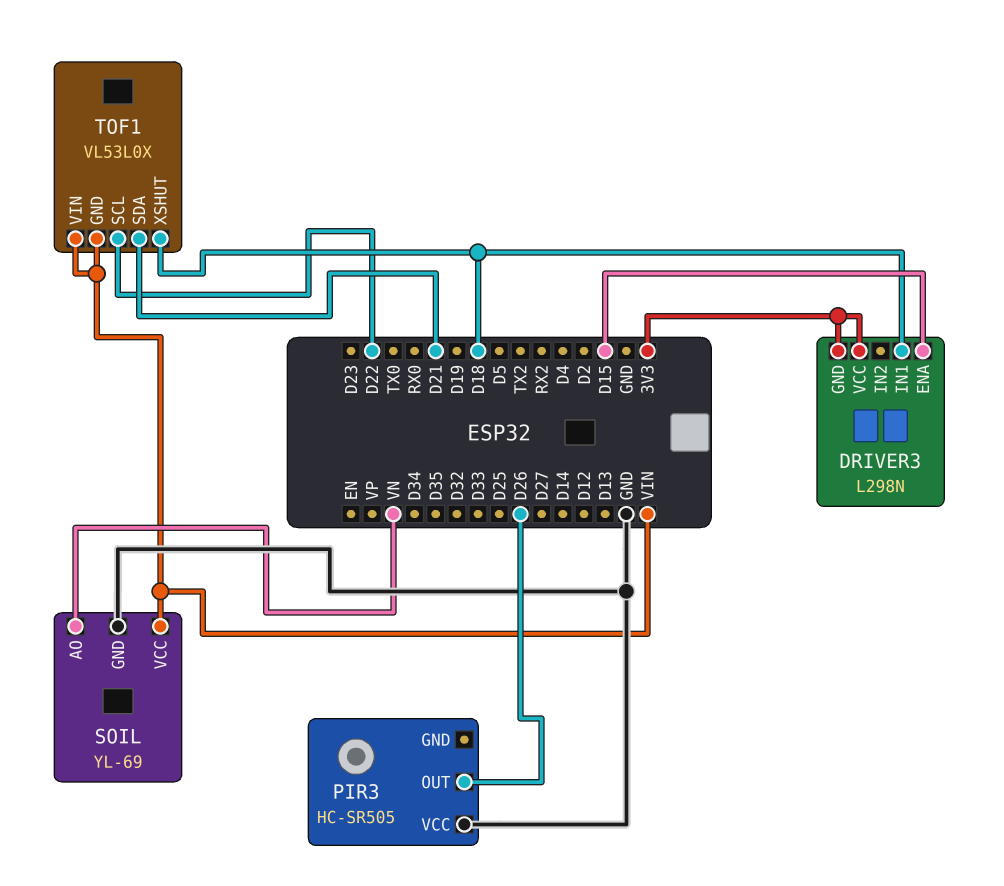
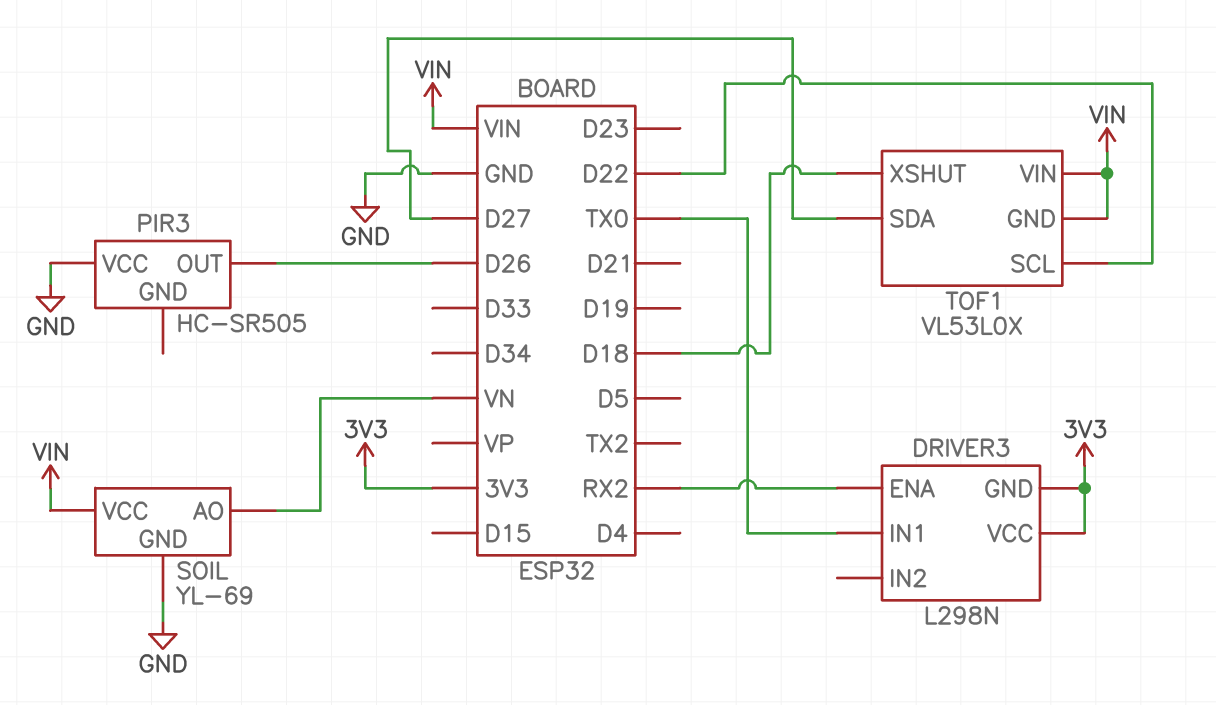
DRIVER3 pin ENA: D15 -> RX2
DRIVER3 pin IN1: D18 -> TX0
TOF1 pin SDA: D21 -> D27

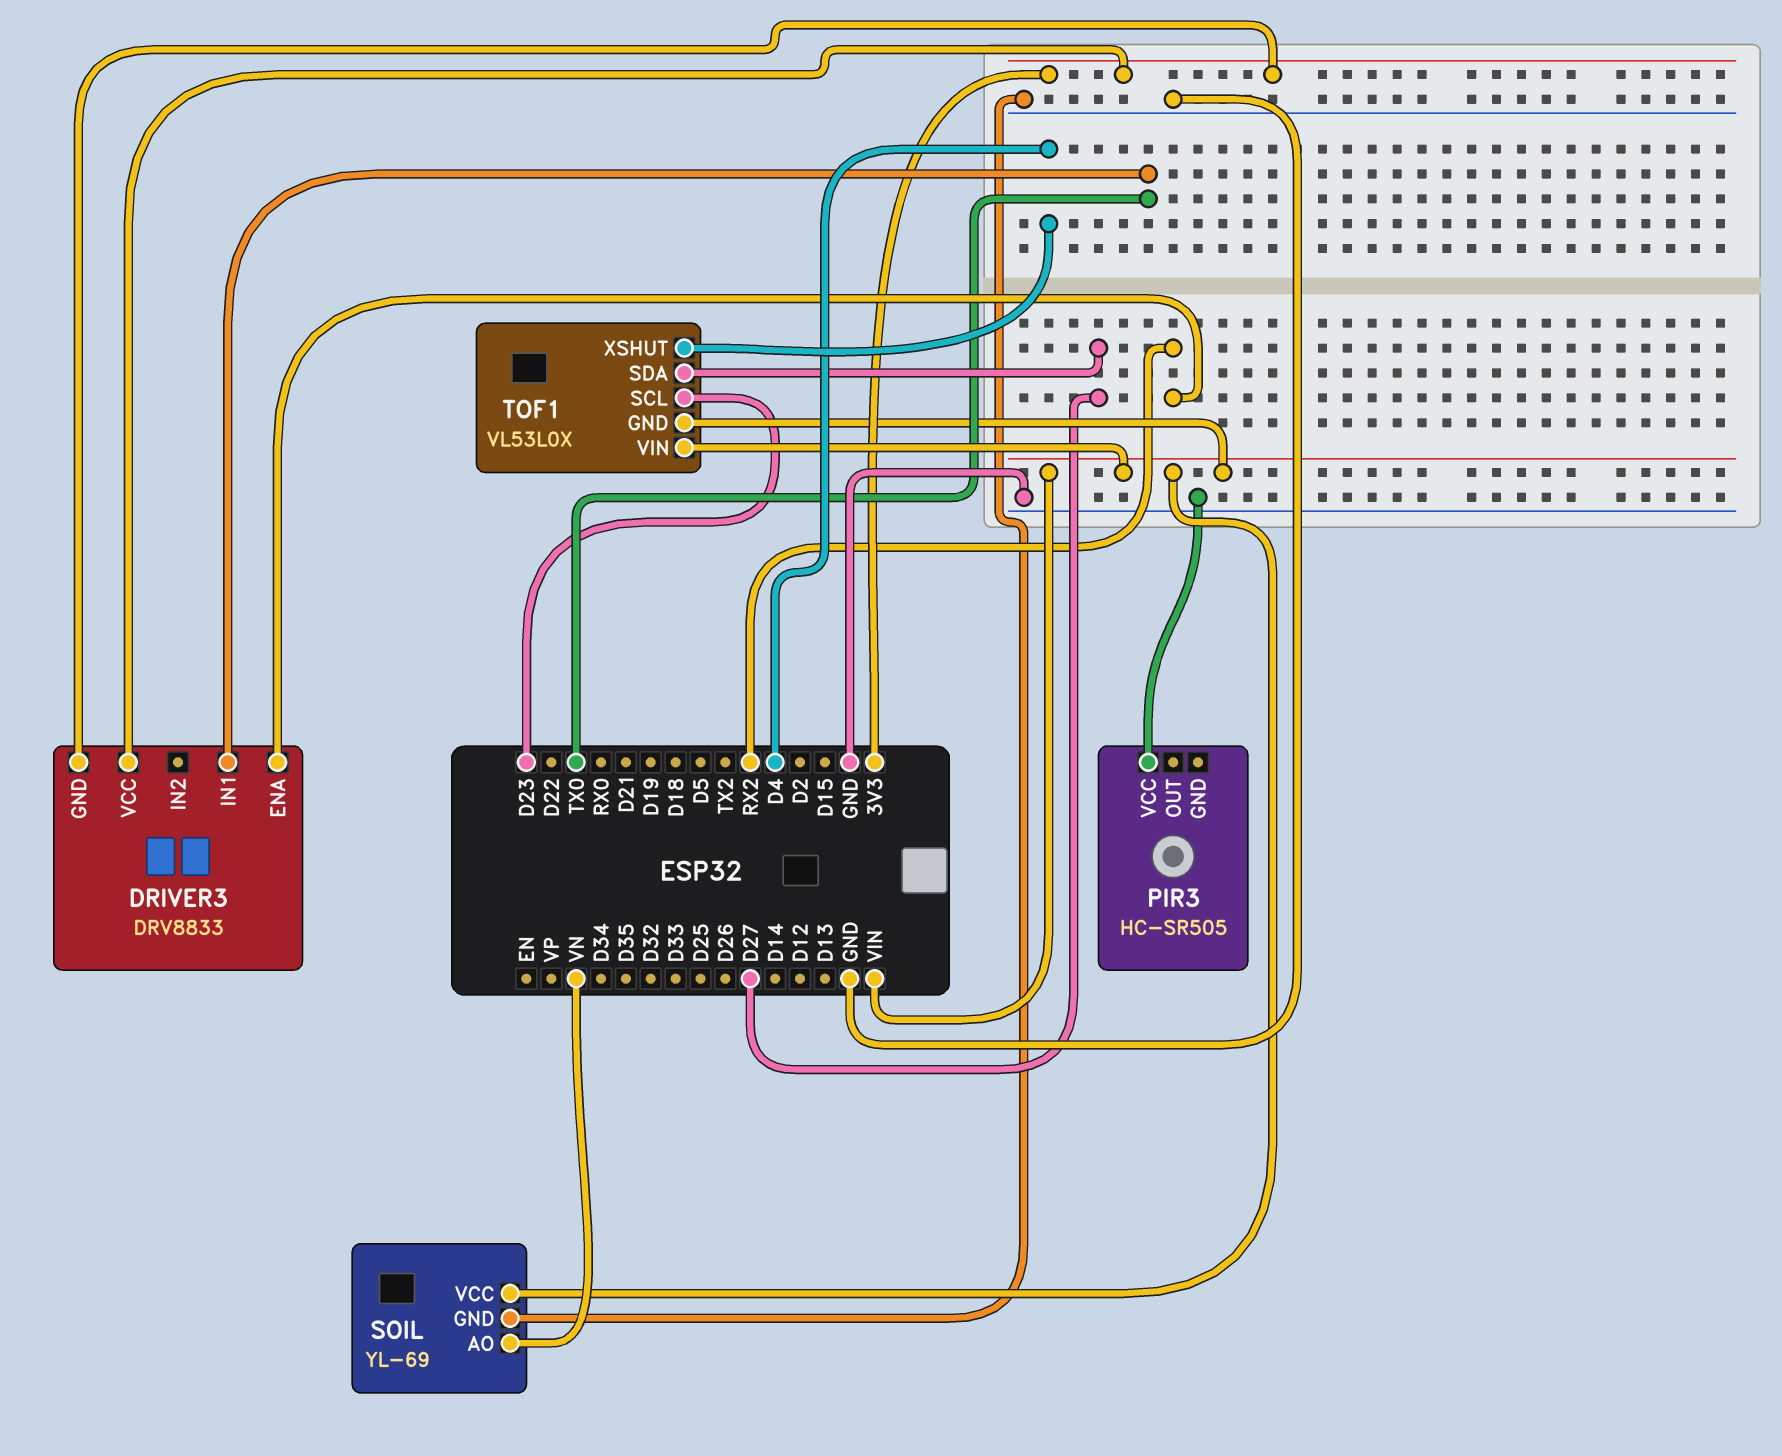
DRIVER3: L298N -> DRV8833
PIR3 pin OUT: D26 -> none
TOF1 pin SCL: D22 -> D23
TOF1 pin XSHUT: D18 -> D4

